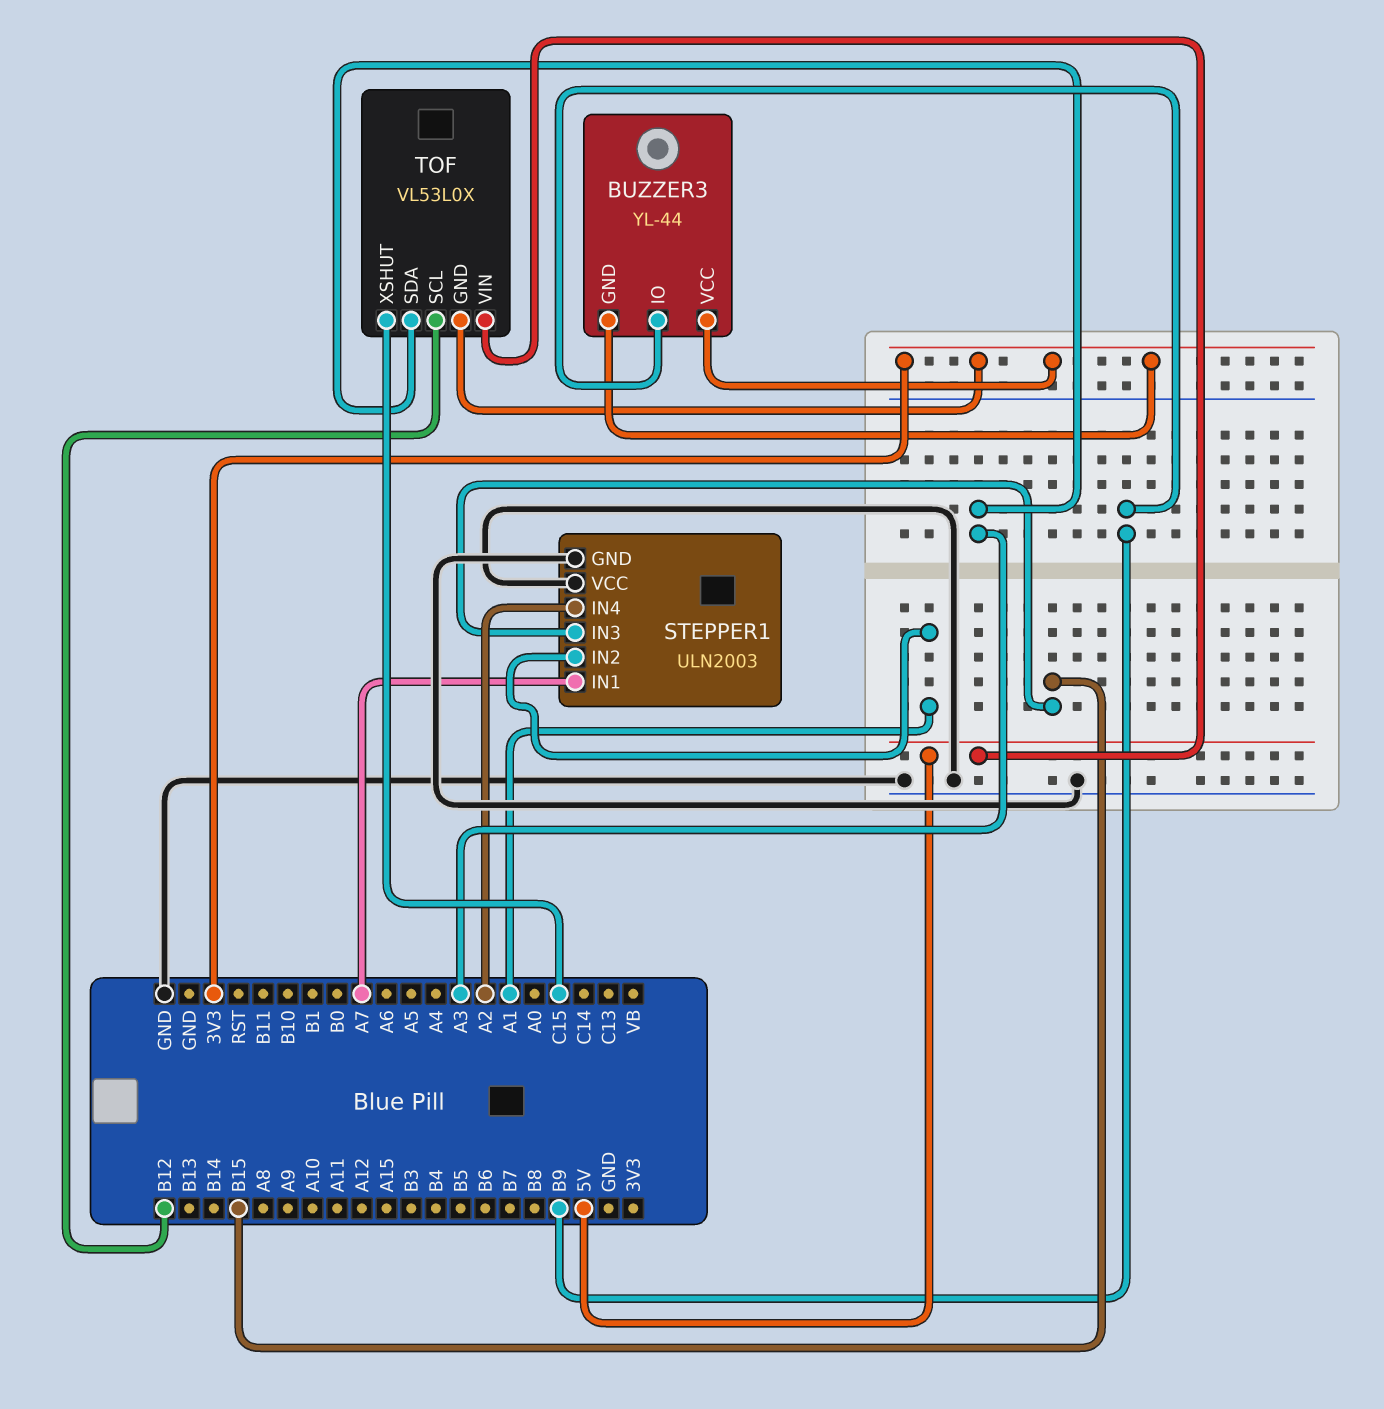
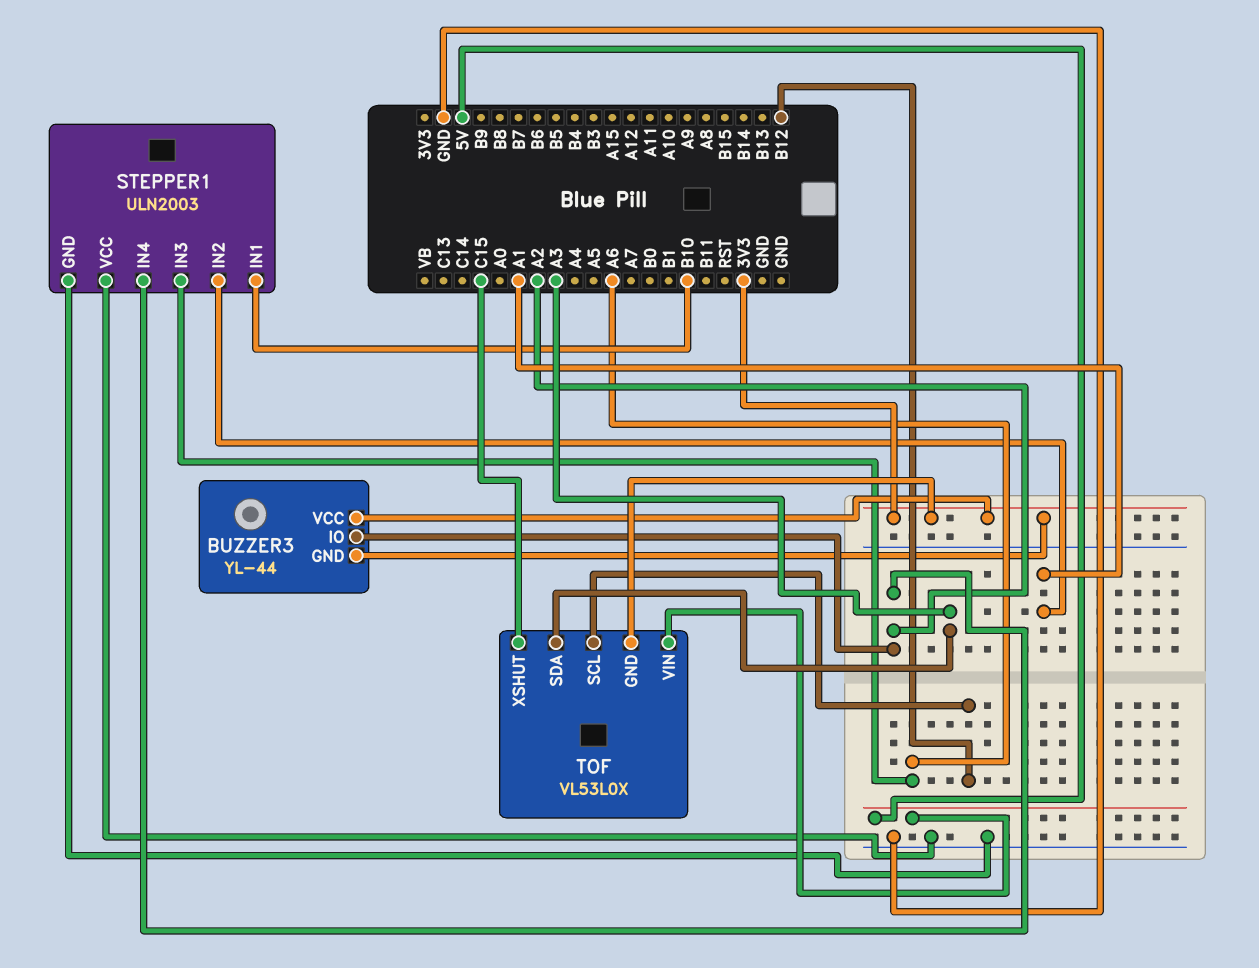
BUZZER3 pin IO: B9 -> A2
STEPPER1 pin IN1: A7 -> B10
STEPPER1 pin IN3: B15 -> A6

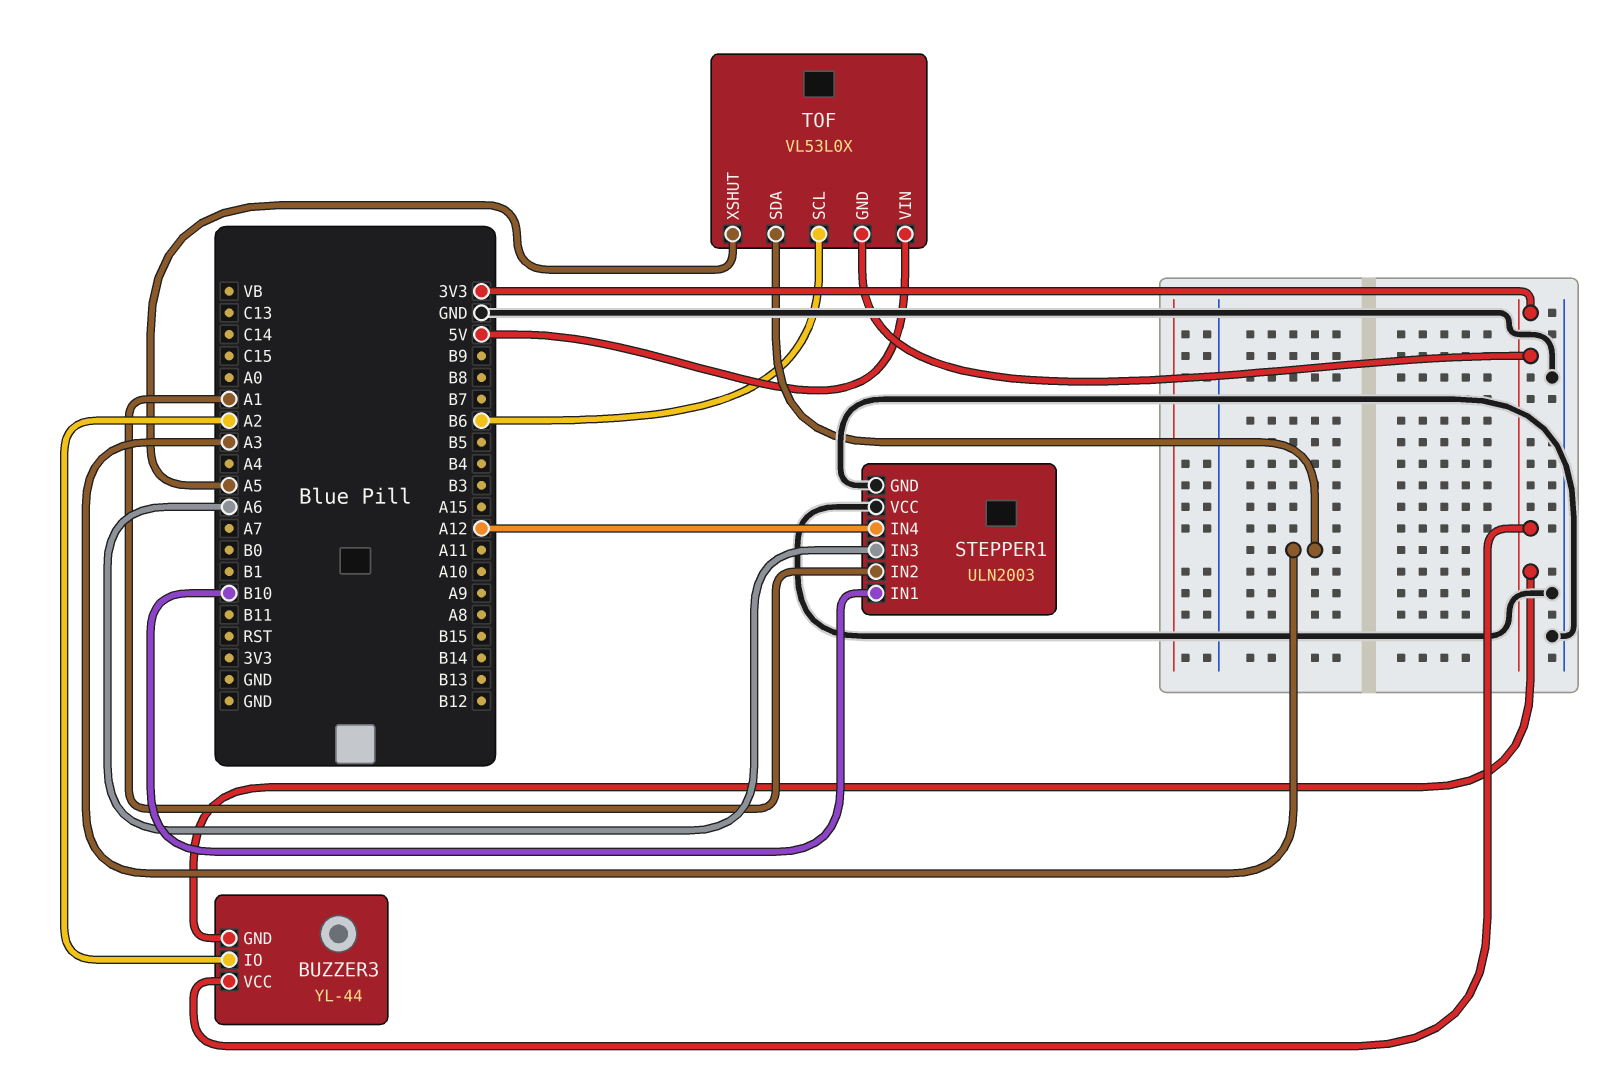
STEPPER1 pin IN4: A2 -> A12
TOF pin SCL: B12 -> B6
TOF pin XSHUT: C15 -> A5

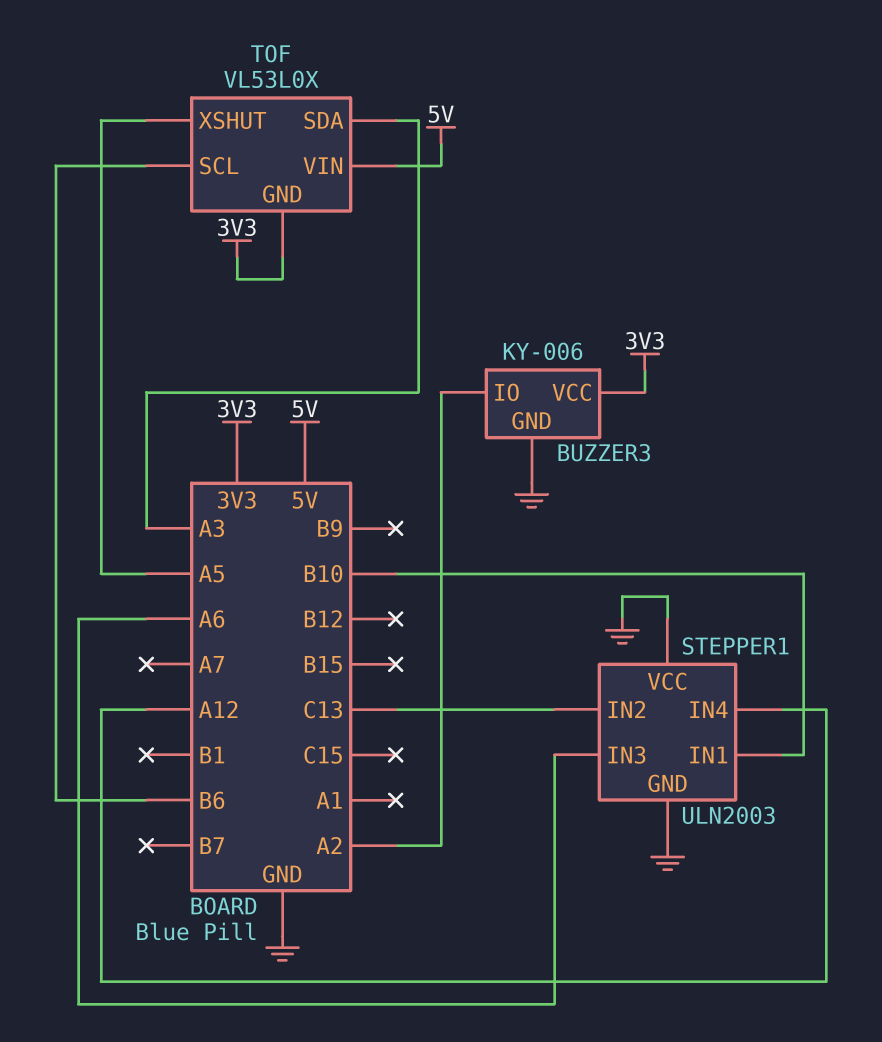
BUZZER3: YL-44 -> KY-006
BUZZER3 pin GND: 3V3 -> GND
STEPPER1 pin IN2: A1 -> C13

